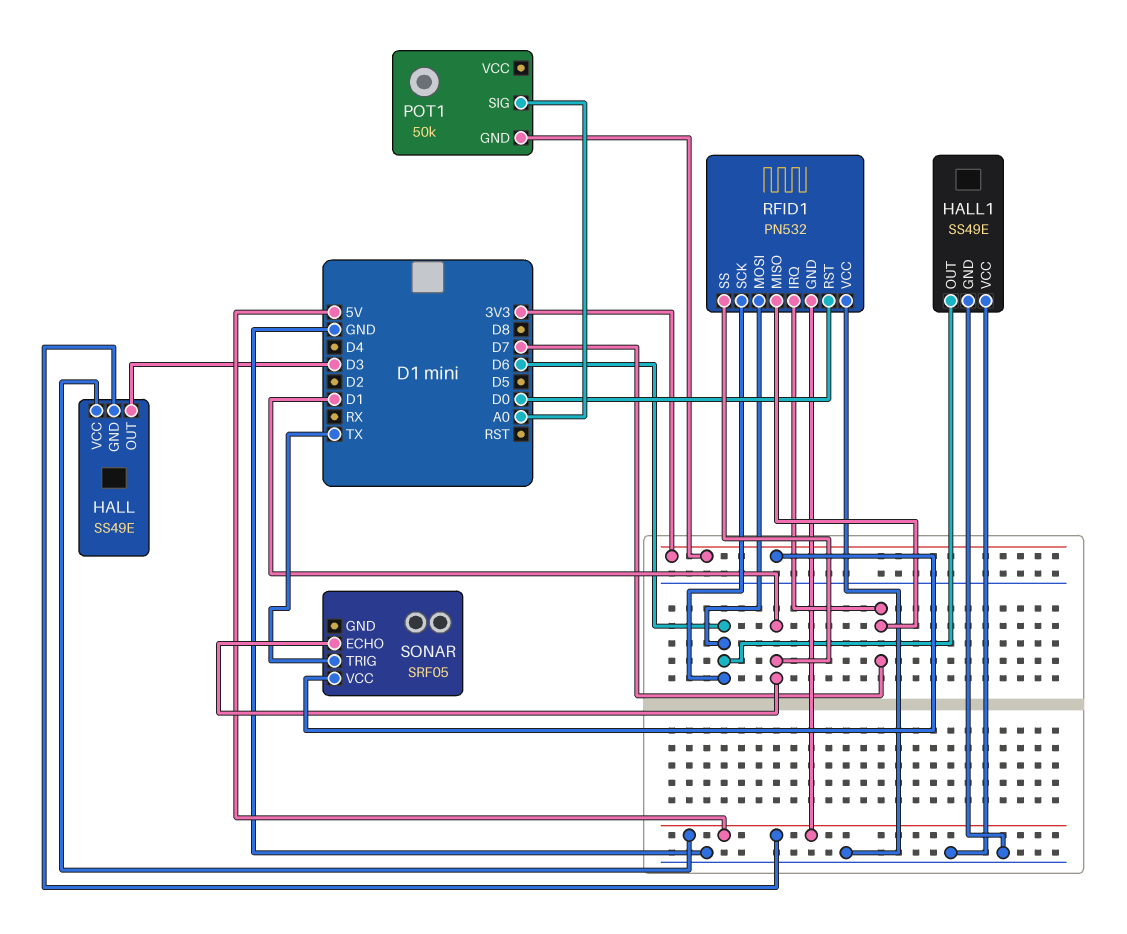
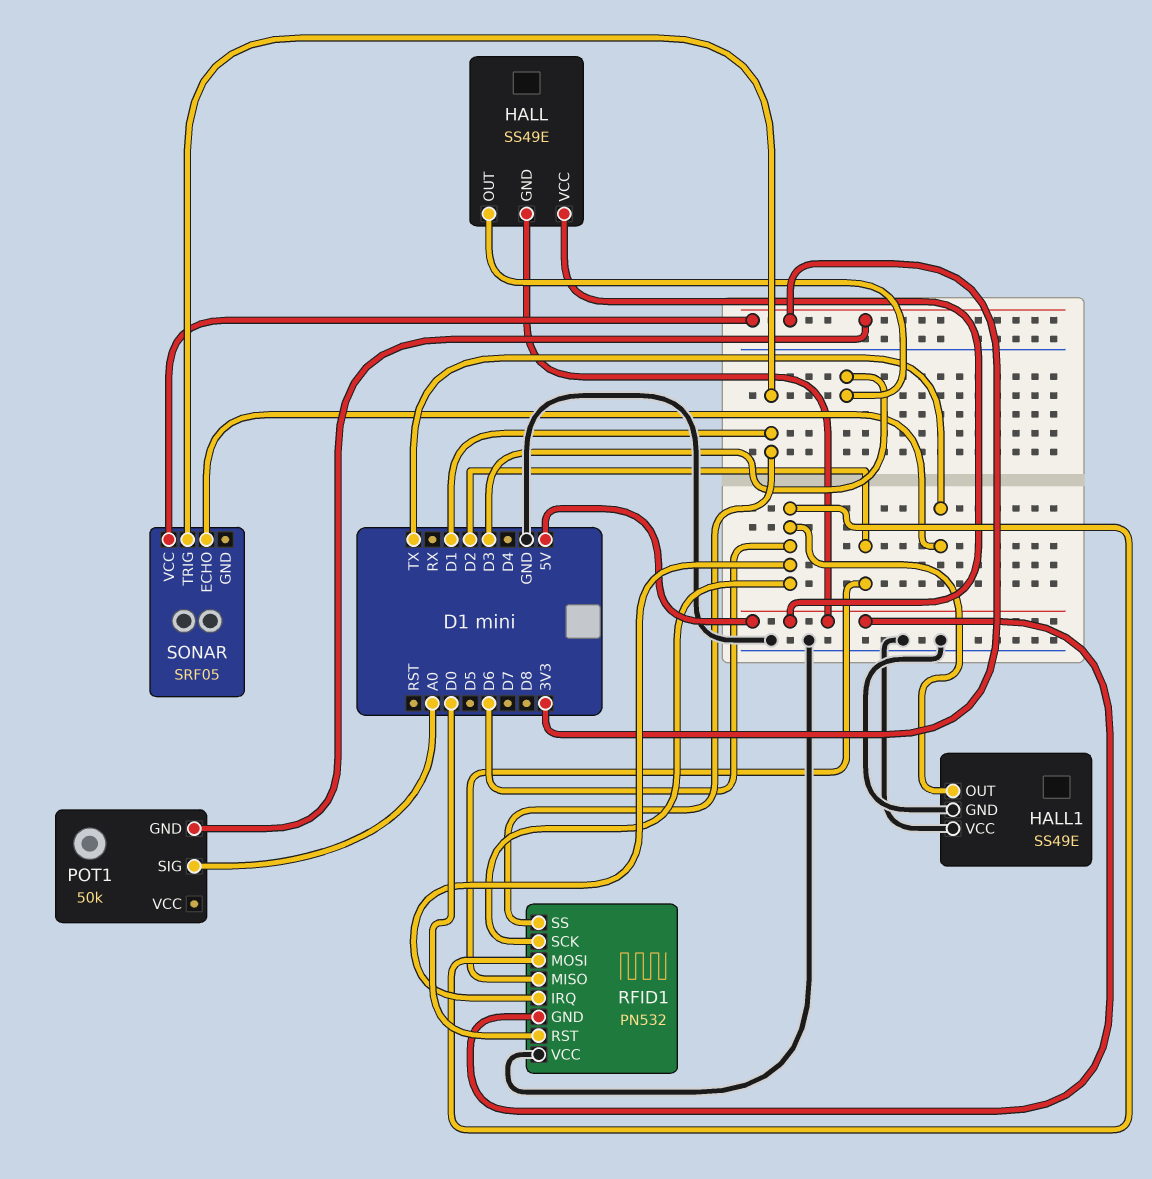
RFID1 pin IRQ: D7 -> D6
RFID1 pin MISO: D7 -> D2
SONAR pin ECHO: D1 -> TX
SONAR pin TRIG: TX -> D1

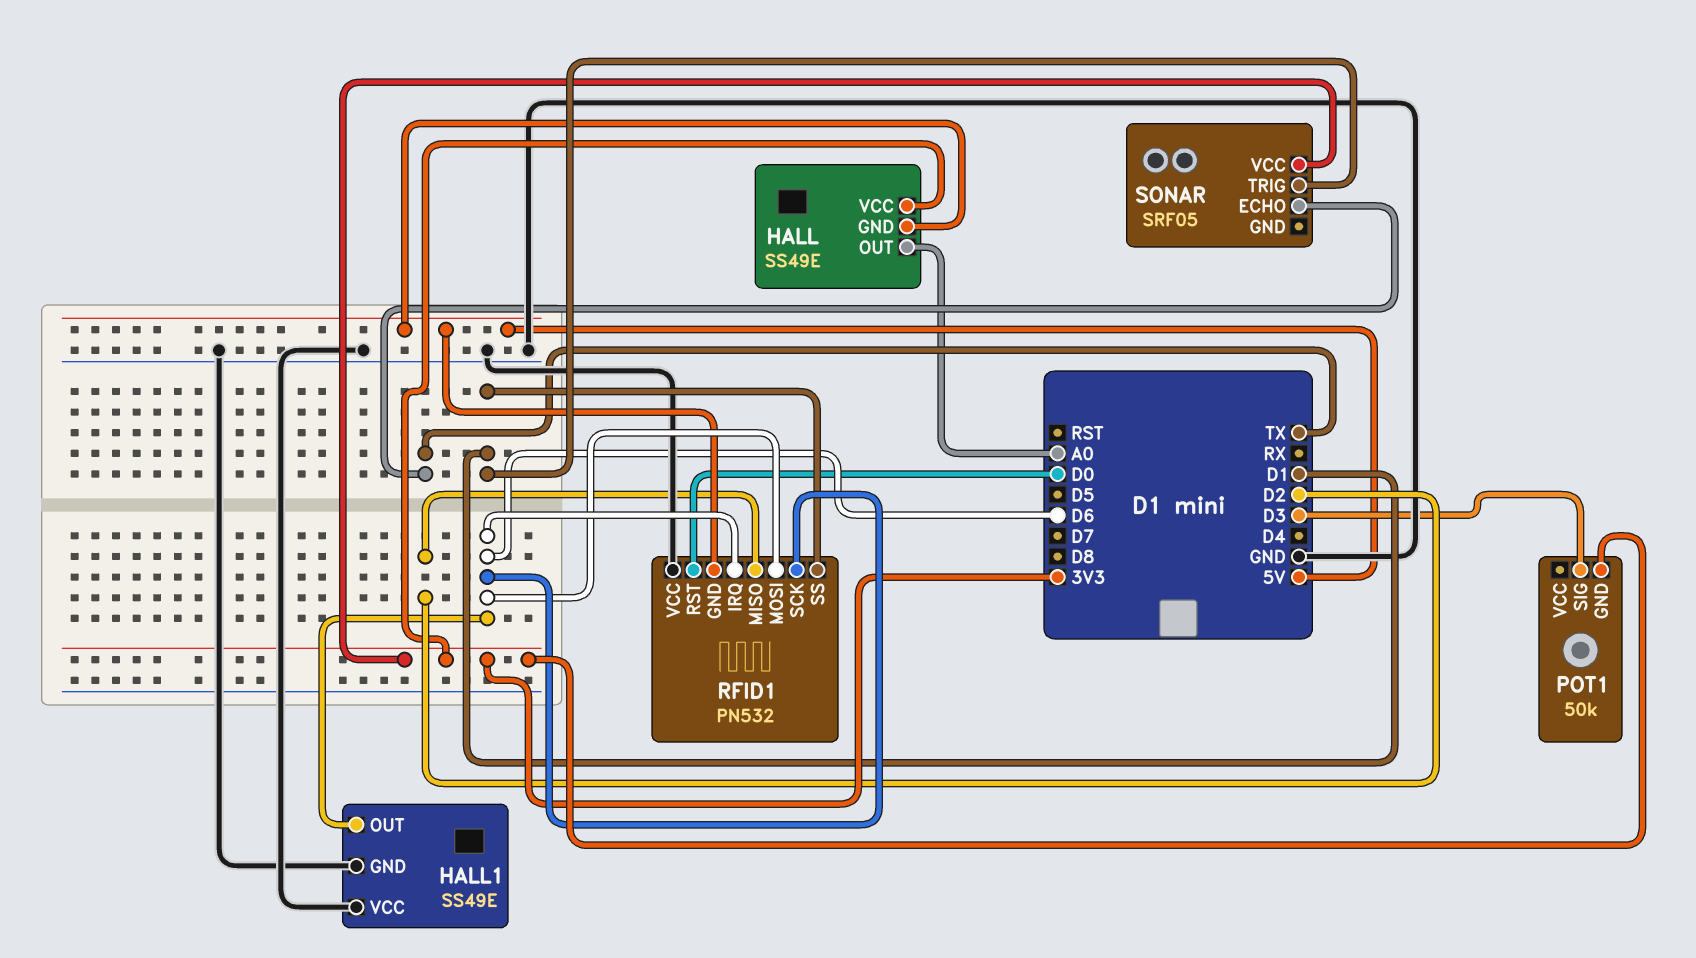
HALL pin OUT: D3 -> A0
HALL pin VCC: 5V -> 3V3
POT1 pin SIG: A0 -> D3

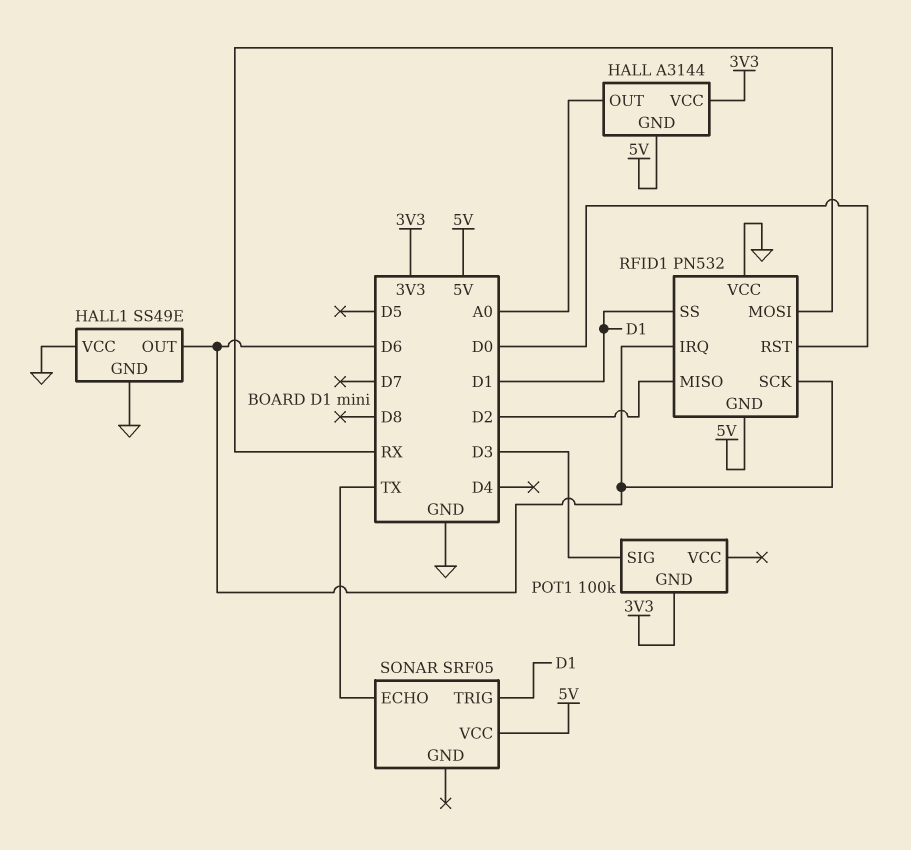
HALL: SS49E -> A3144
POT1: 50k -> 100k
RFID1 pin MOSI: D6 -> RX
SONAR pin VCC: 3V3 -> 5V

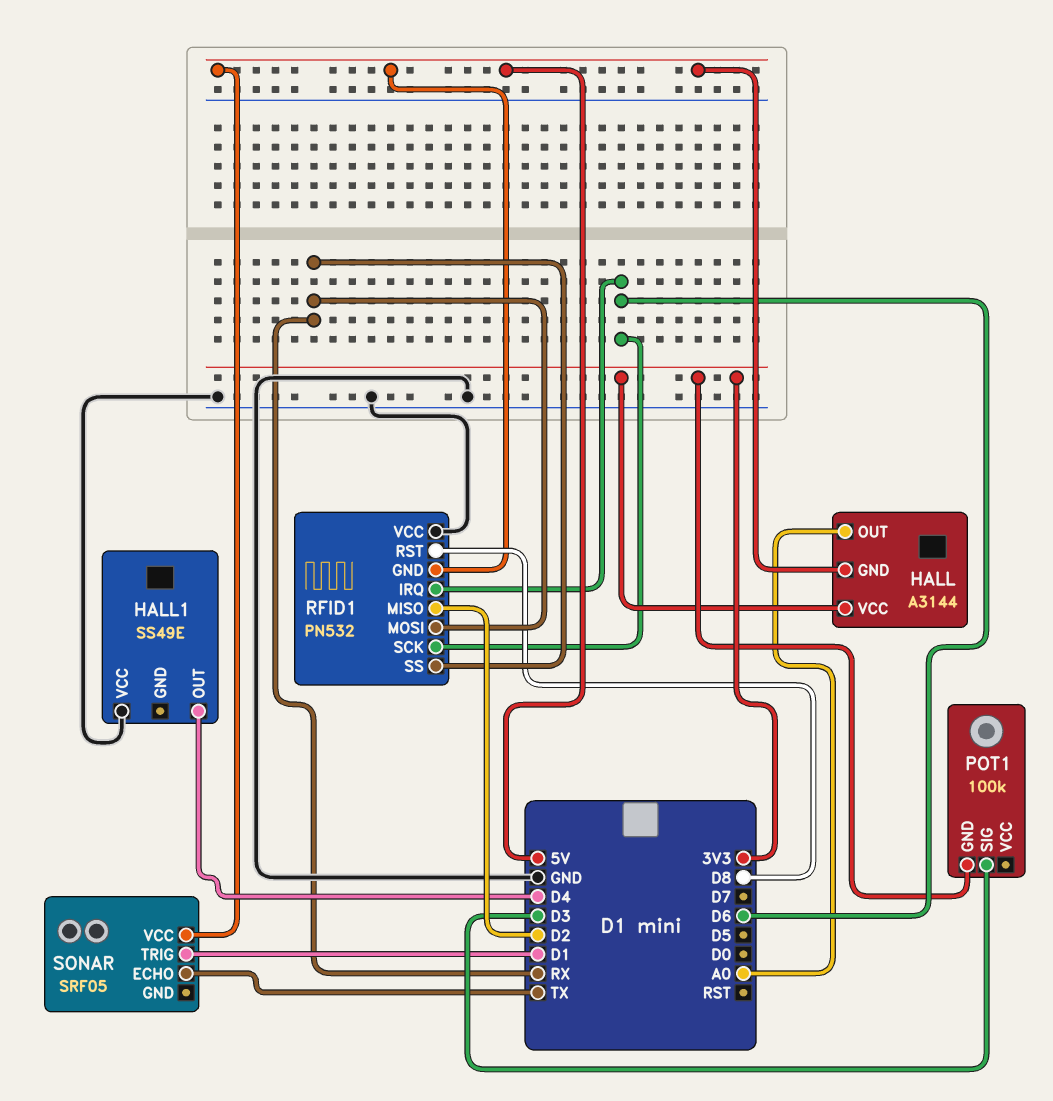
HALL1 pin GND: GND -> none
HALL1 pin OUT: D6 -> D4
RFID1 pin RST: D0 -> D8
RFID1 pin SS: D1 -> RX

